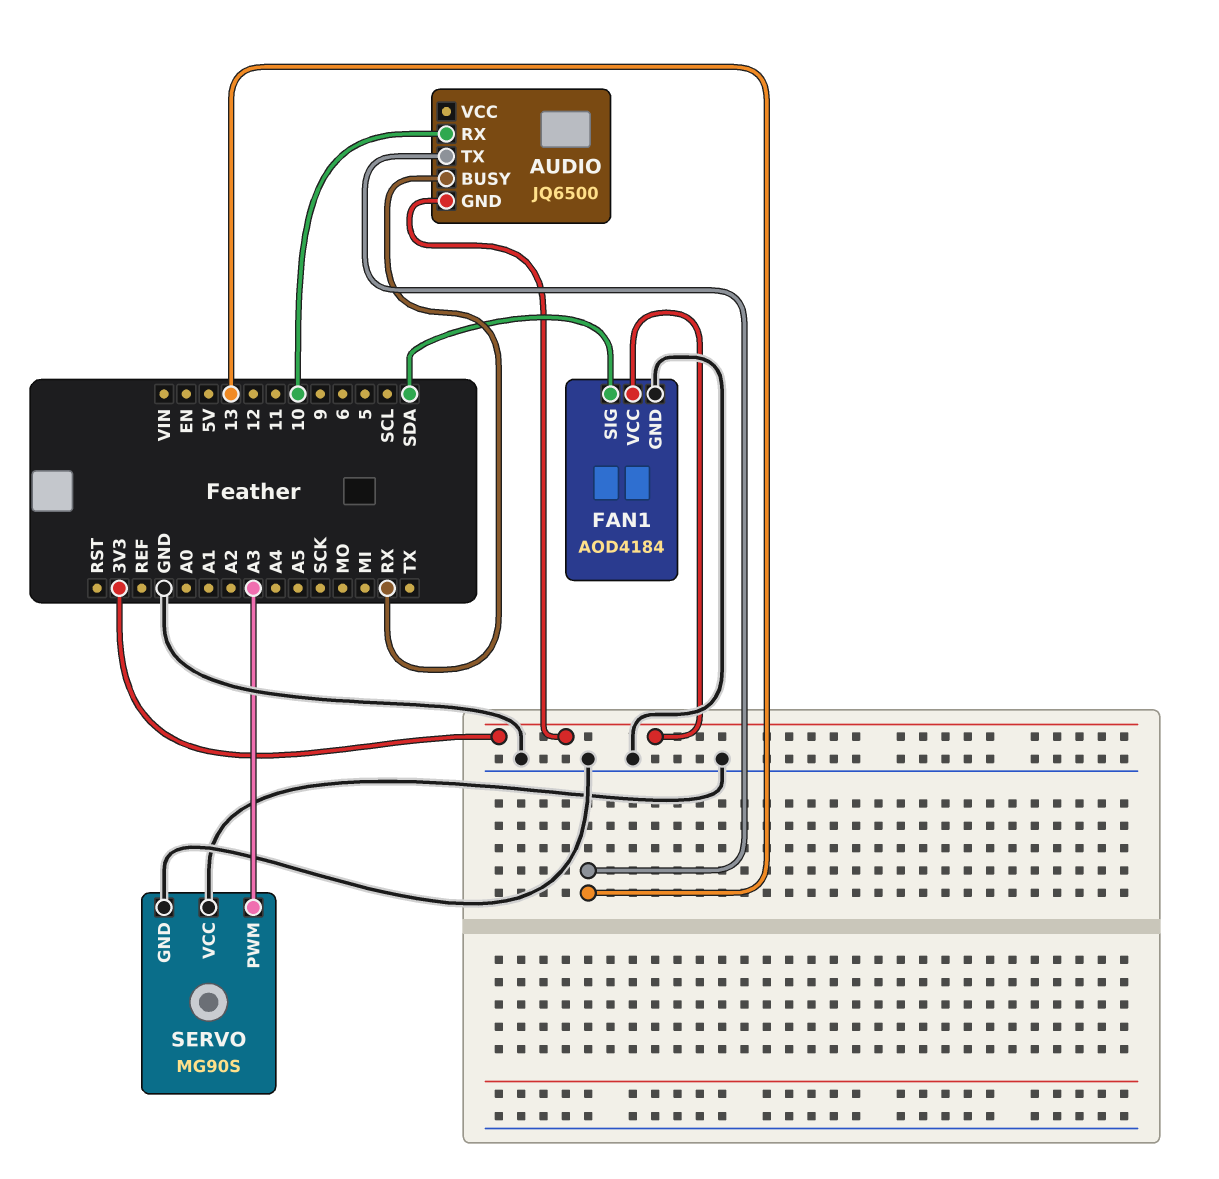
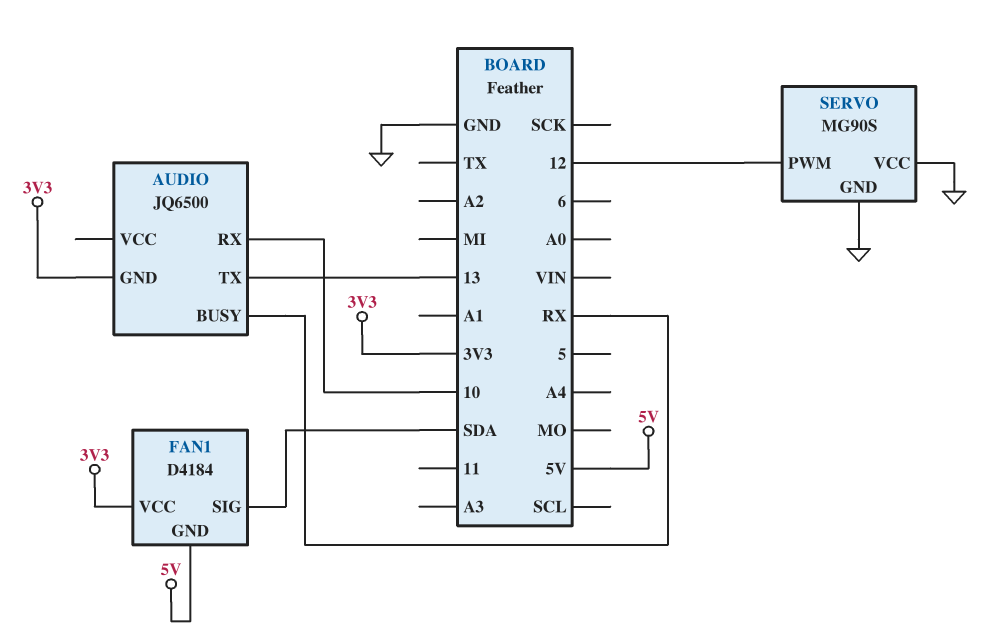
FAN1: AOD4184 -> D4184
FAN1 pin GND: GND -> 5V
SERVO pin PWM: A3 -> 12

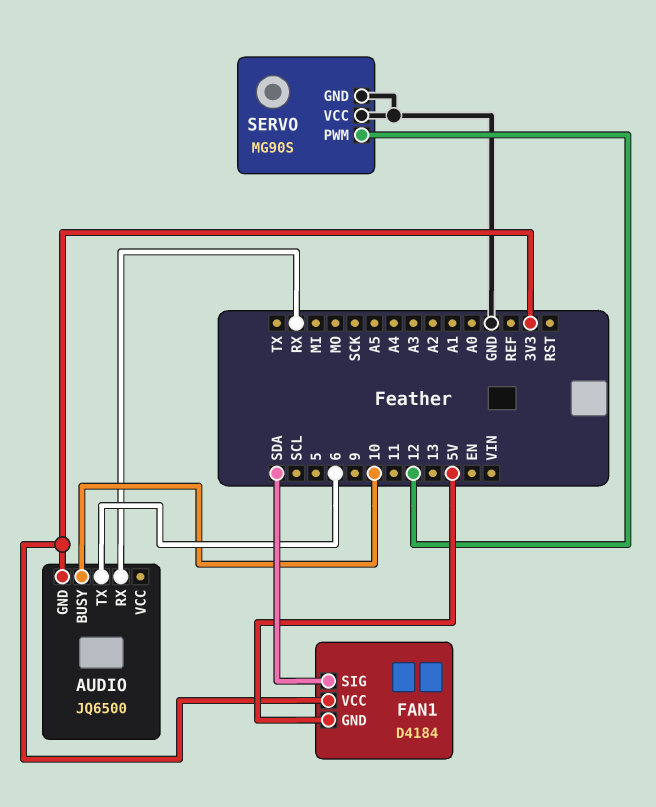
AUDIO pin BUSY: RX -> 10
AUDIO pin RX: 10 -> RX
AUDIO pin TX: 13 -> 6

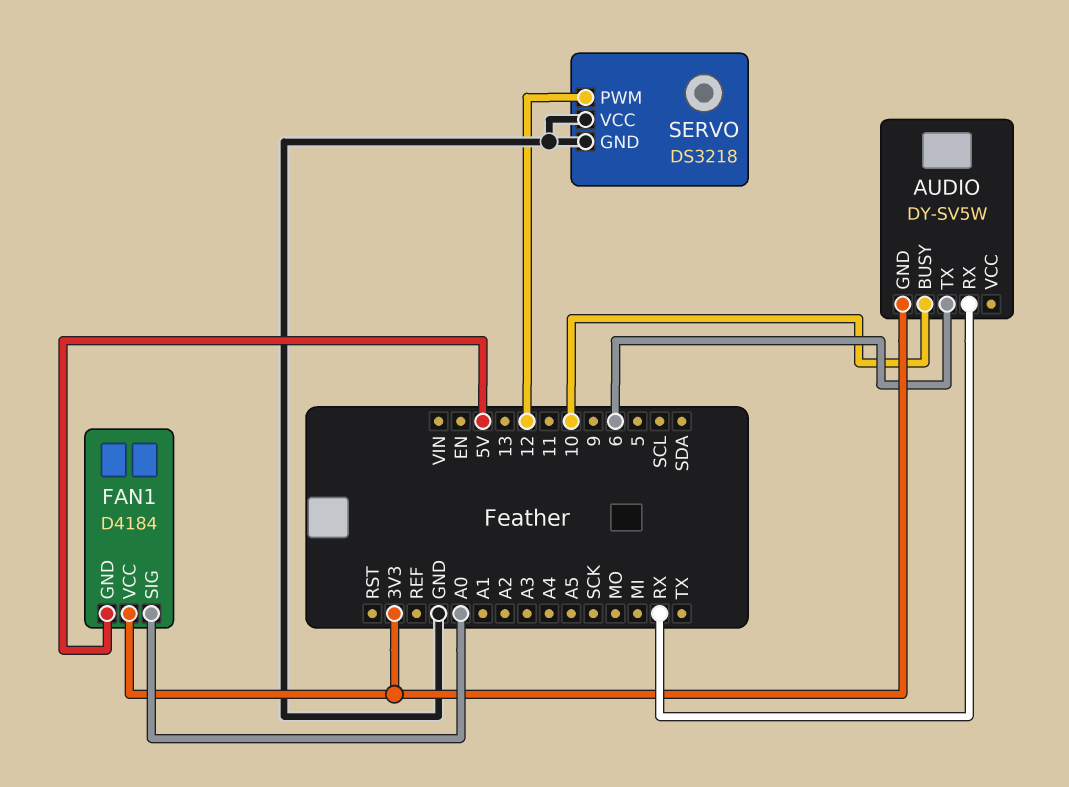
AUDIO: JQ6500 -> DY-SV5W
FAN1 pin SIG: SDA -> A0
SERVO: MG90S -> DS3218

